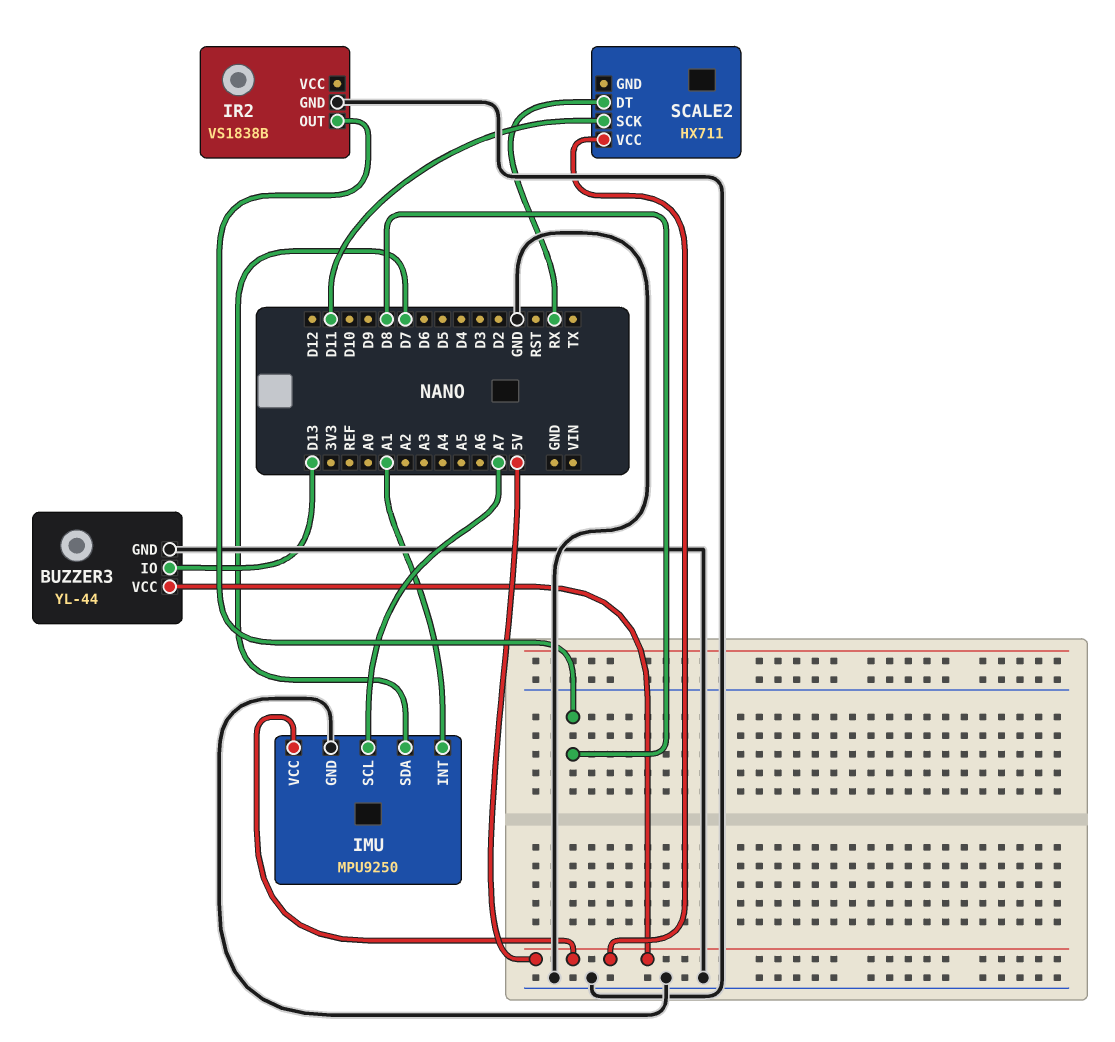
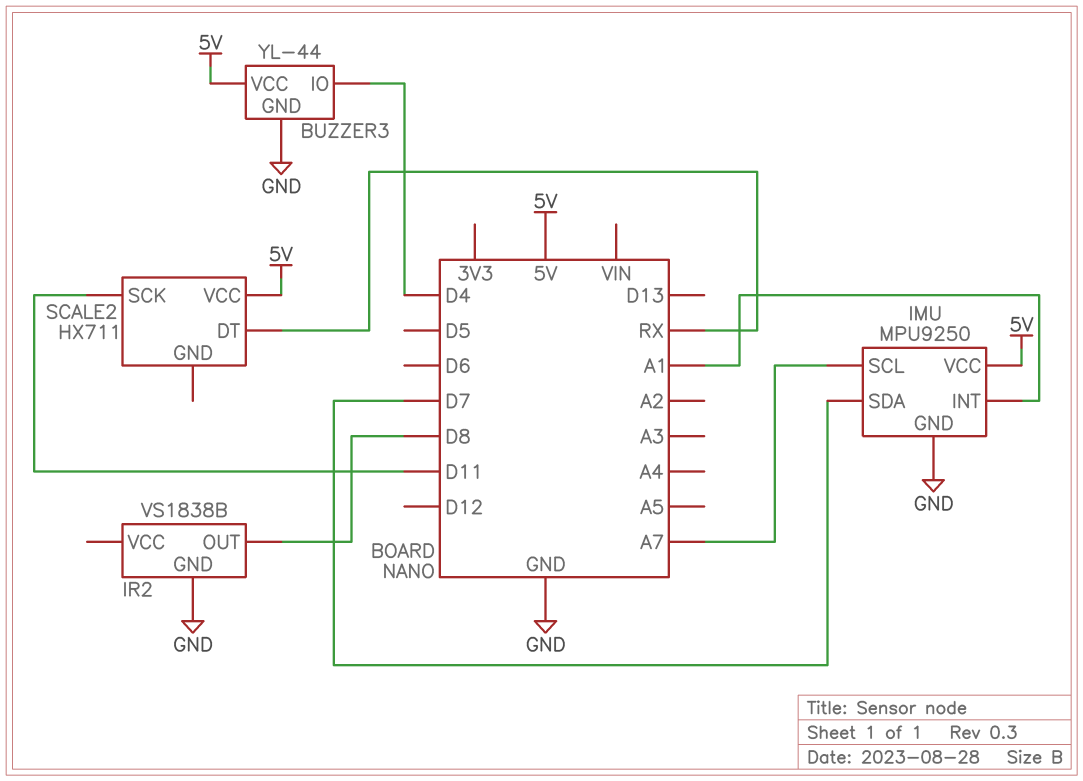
BUZZER3 pin IO: D13 -> D4

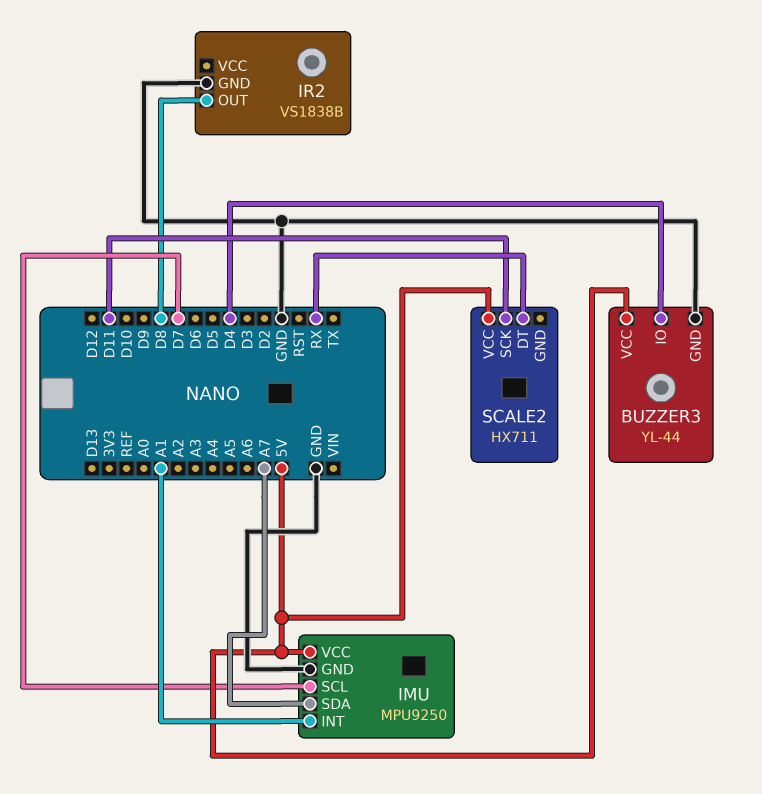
IMU pin SCL: A7 -> D7
IMU pin SDA: D7 -> A7

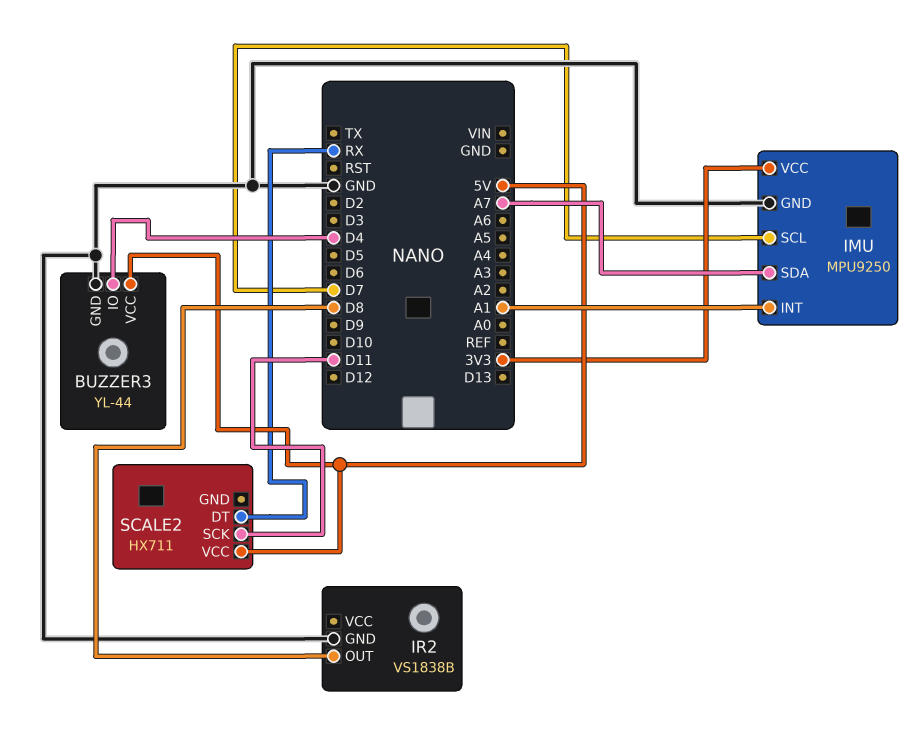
IMU pin VCC: 5V -> 3V3

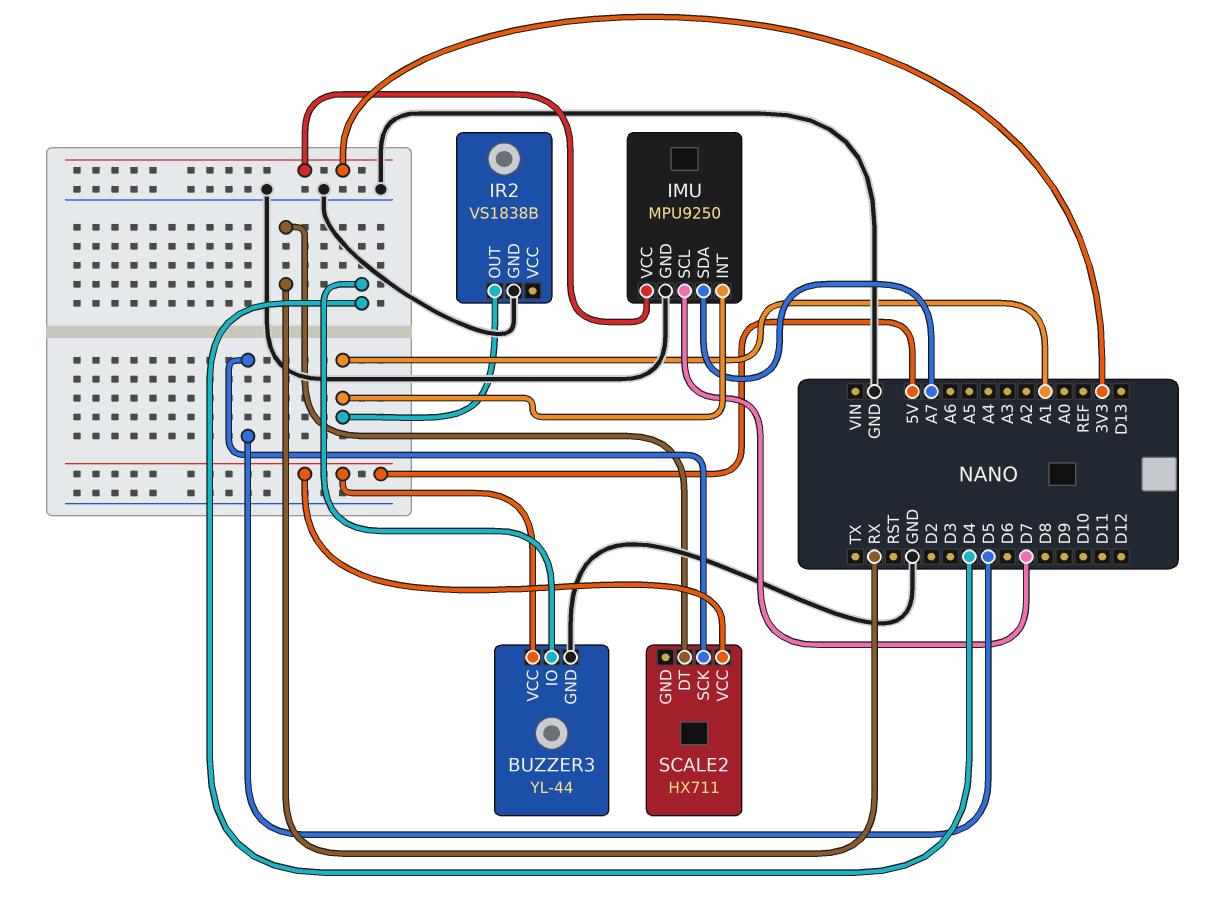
IR2 pin OUT: D8 -> A1
SCALE2 pin SCK: D11 -> D5

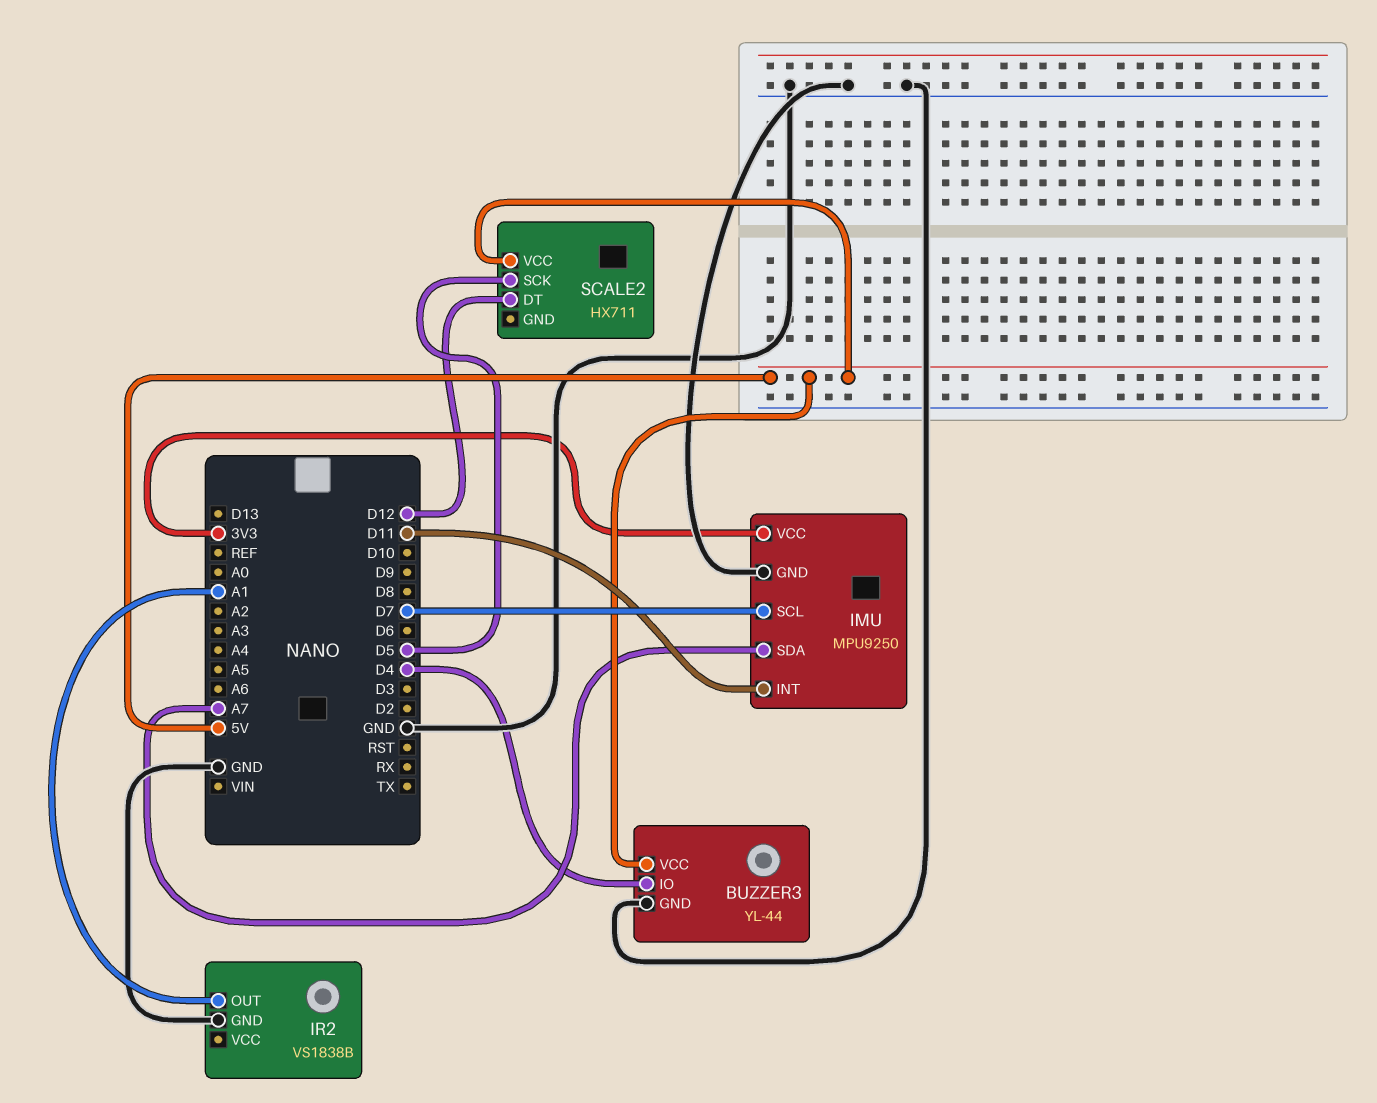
IMU pin INT: A1 -> D11
SCALE2 pin DT: RX -> D12

